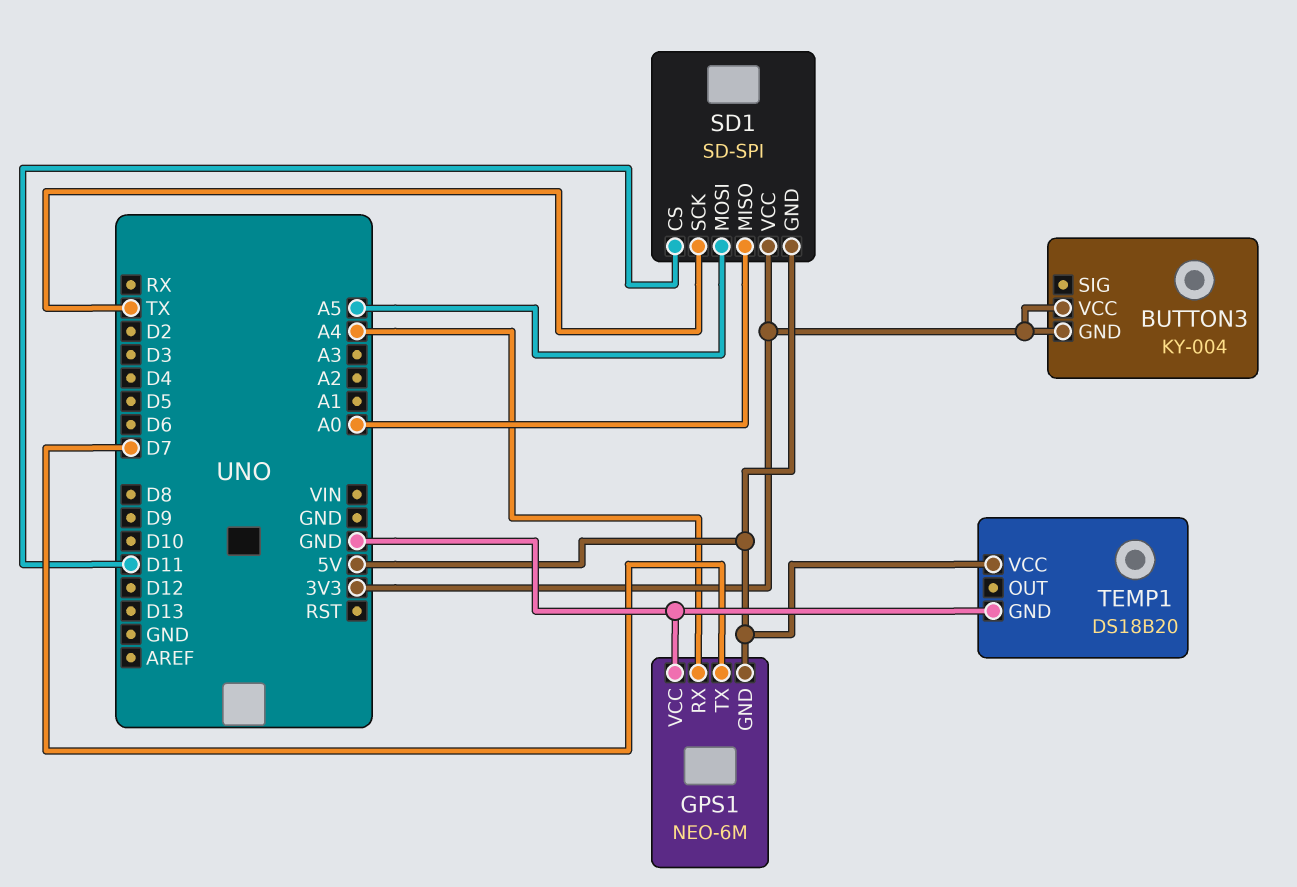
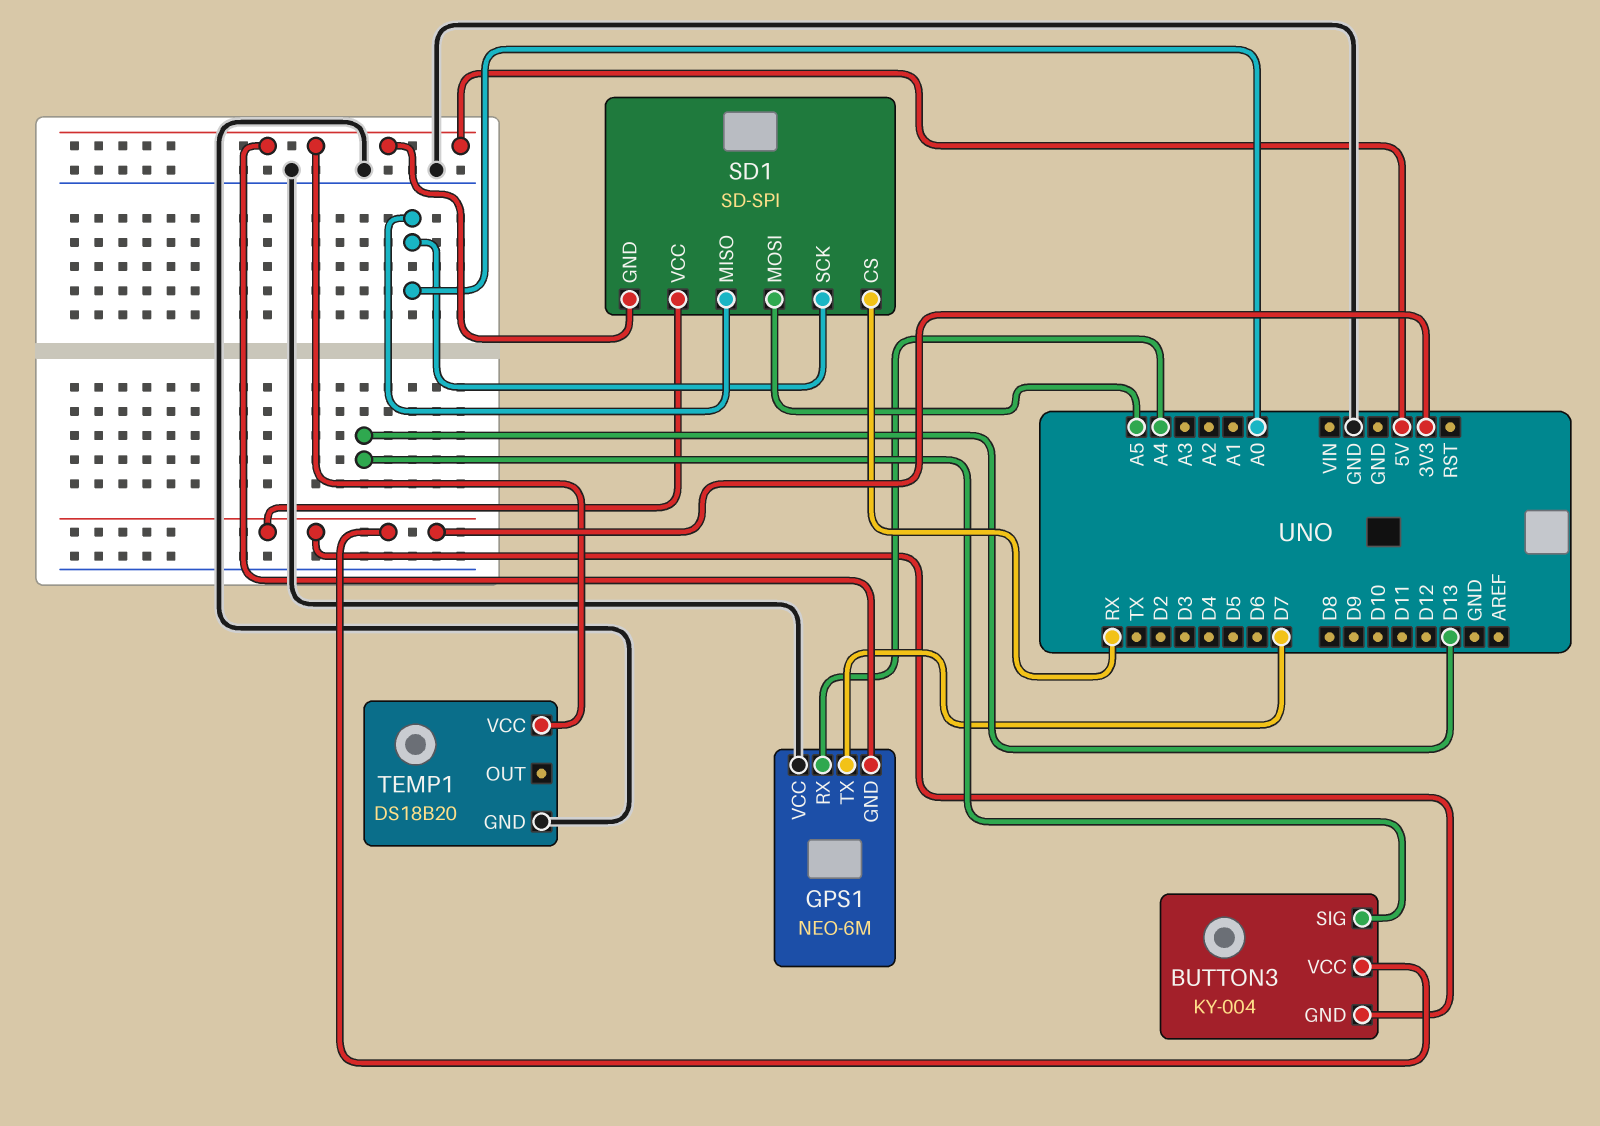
BUTTON3 pin SIG: none -> D13
SD1 pin CS: D11 -> RX
SD1 pin SCK: TX -> A0

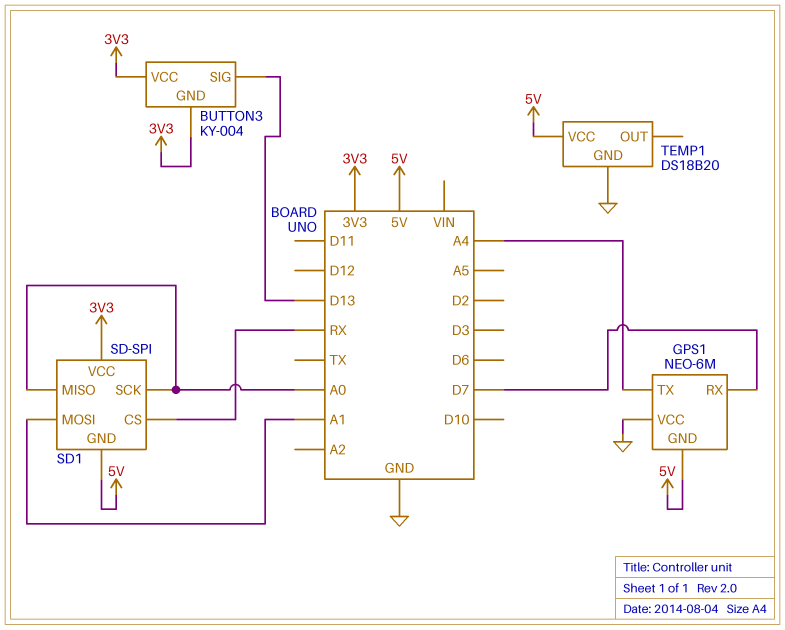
GPS1 pin RX: A4 -> D7
GPS1 pin TX: D7 -> A4
SD1 pin MOSI: A5 -> A1

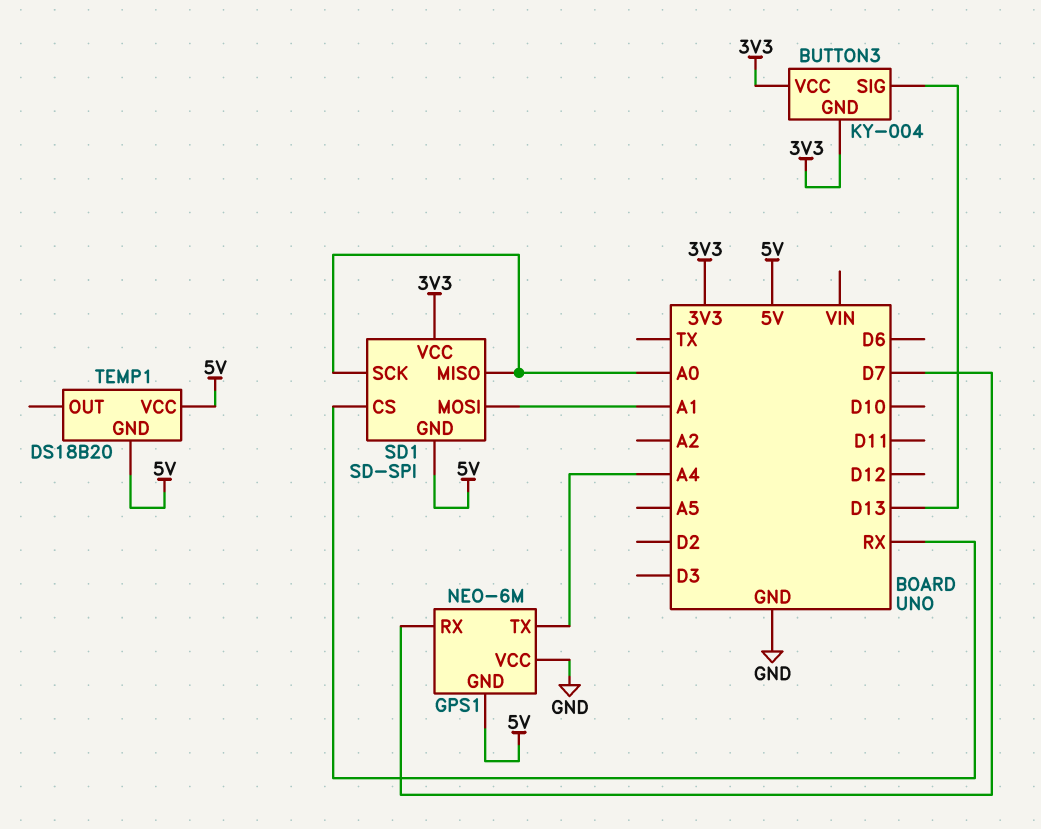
TEMP1 pin GND: GND -> 5V

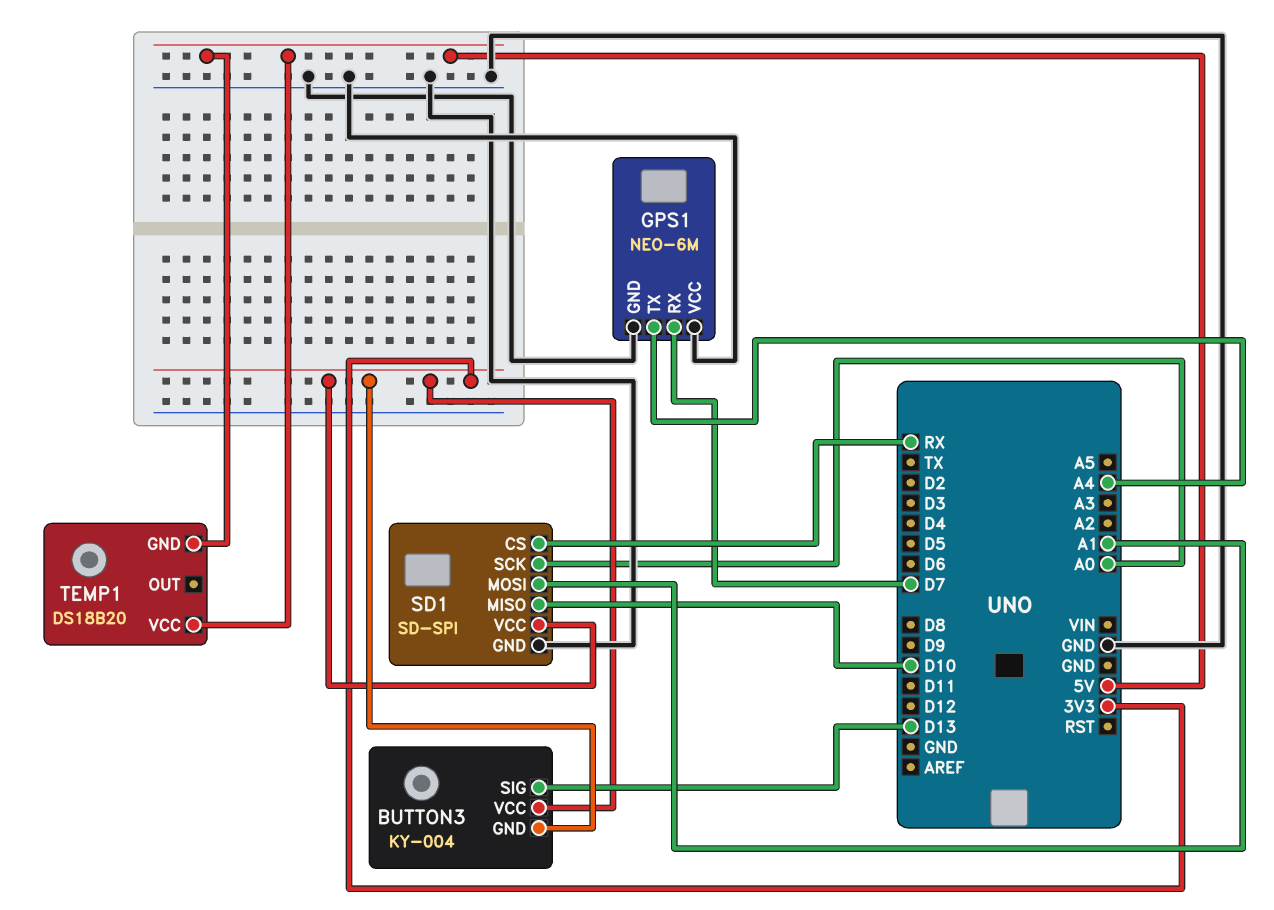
GPS1 pin GND: 5V -> GND
SD1 pin GND: 5V -> GND
SD1 pin MISO: A0 -> D10

